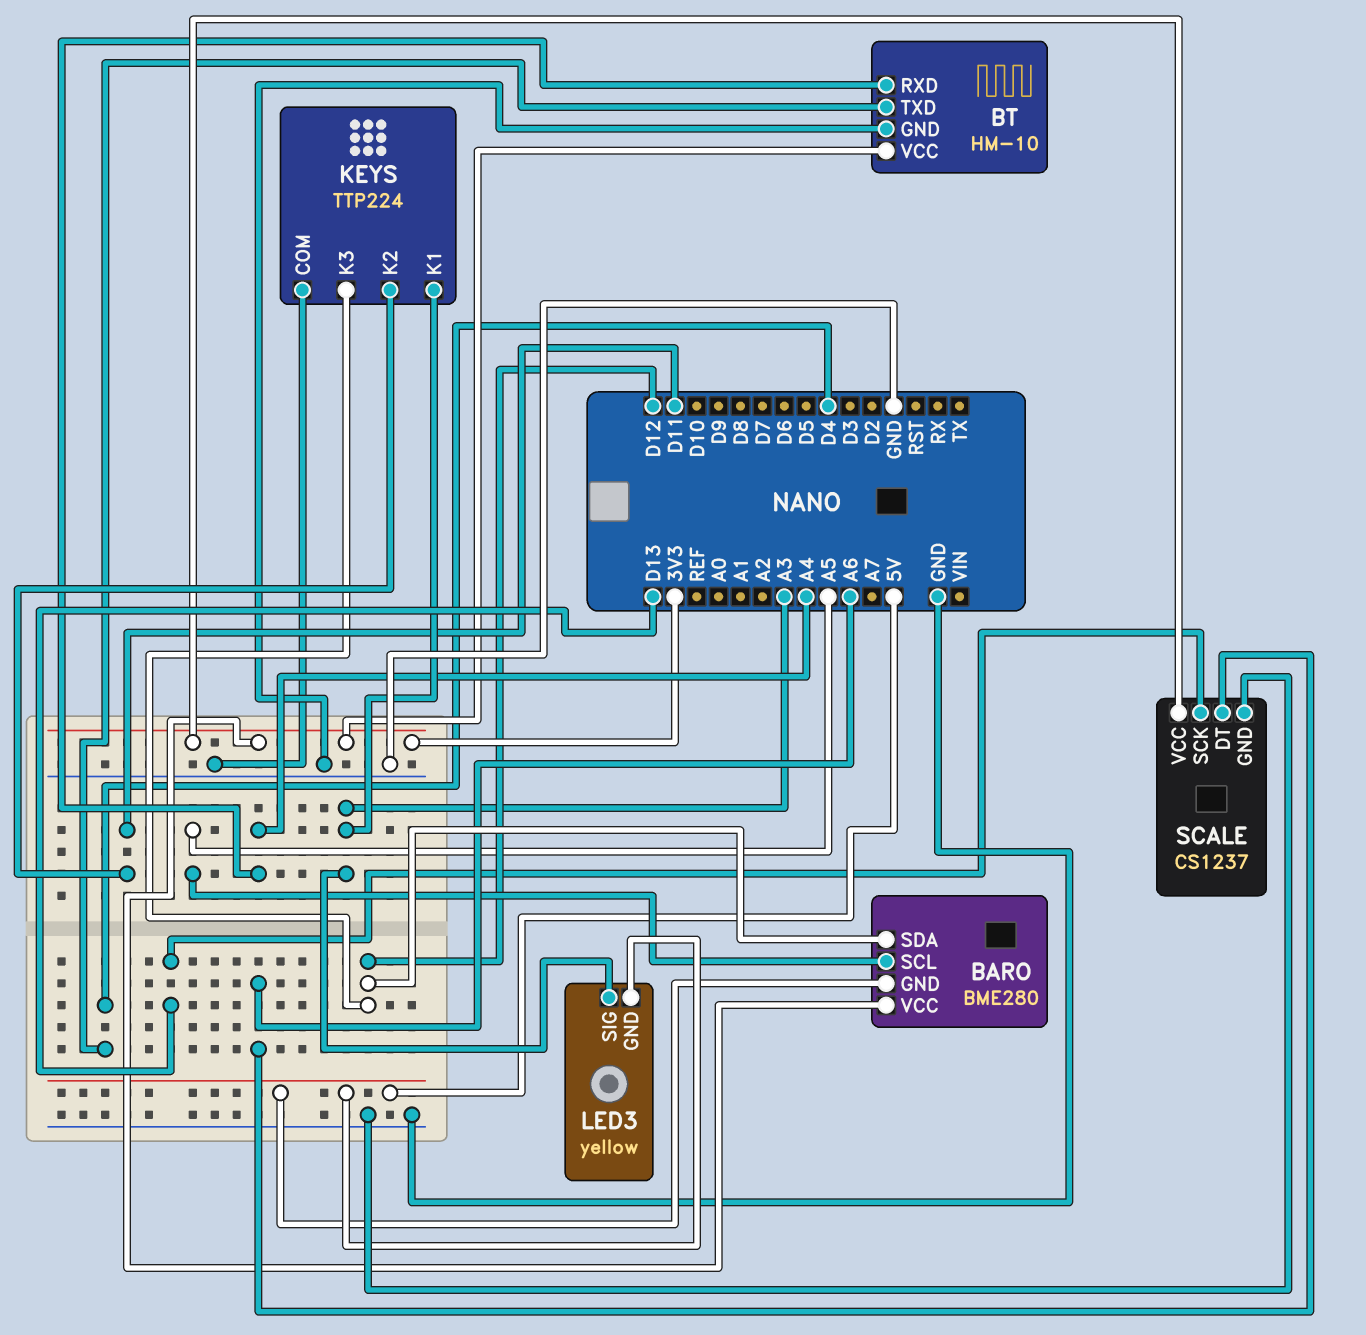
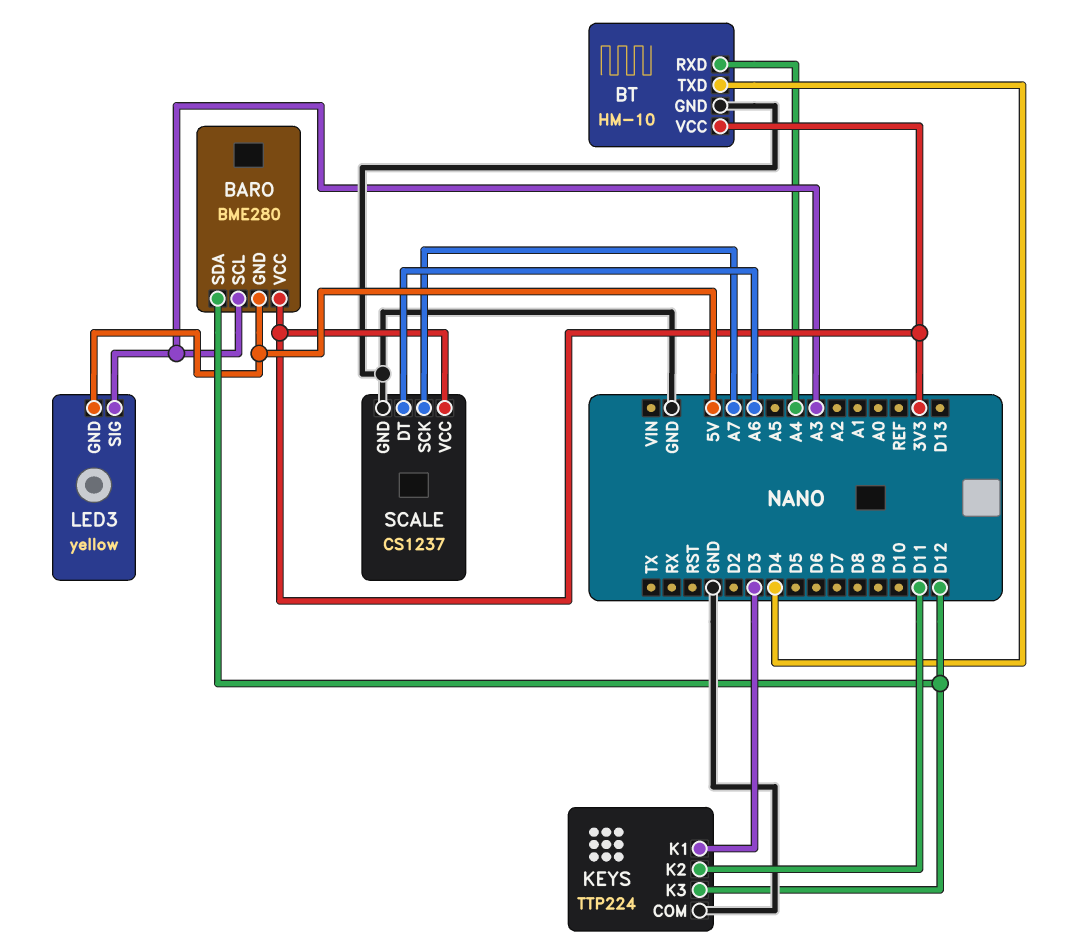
BARO pin SCL: A5 -> A3
KEYS pin K1: A3 -> D3
SCALE pin SCK: D13 -> A7

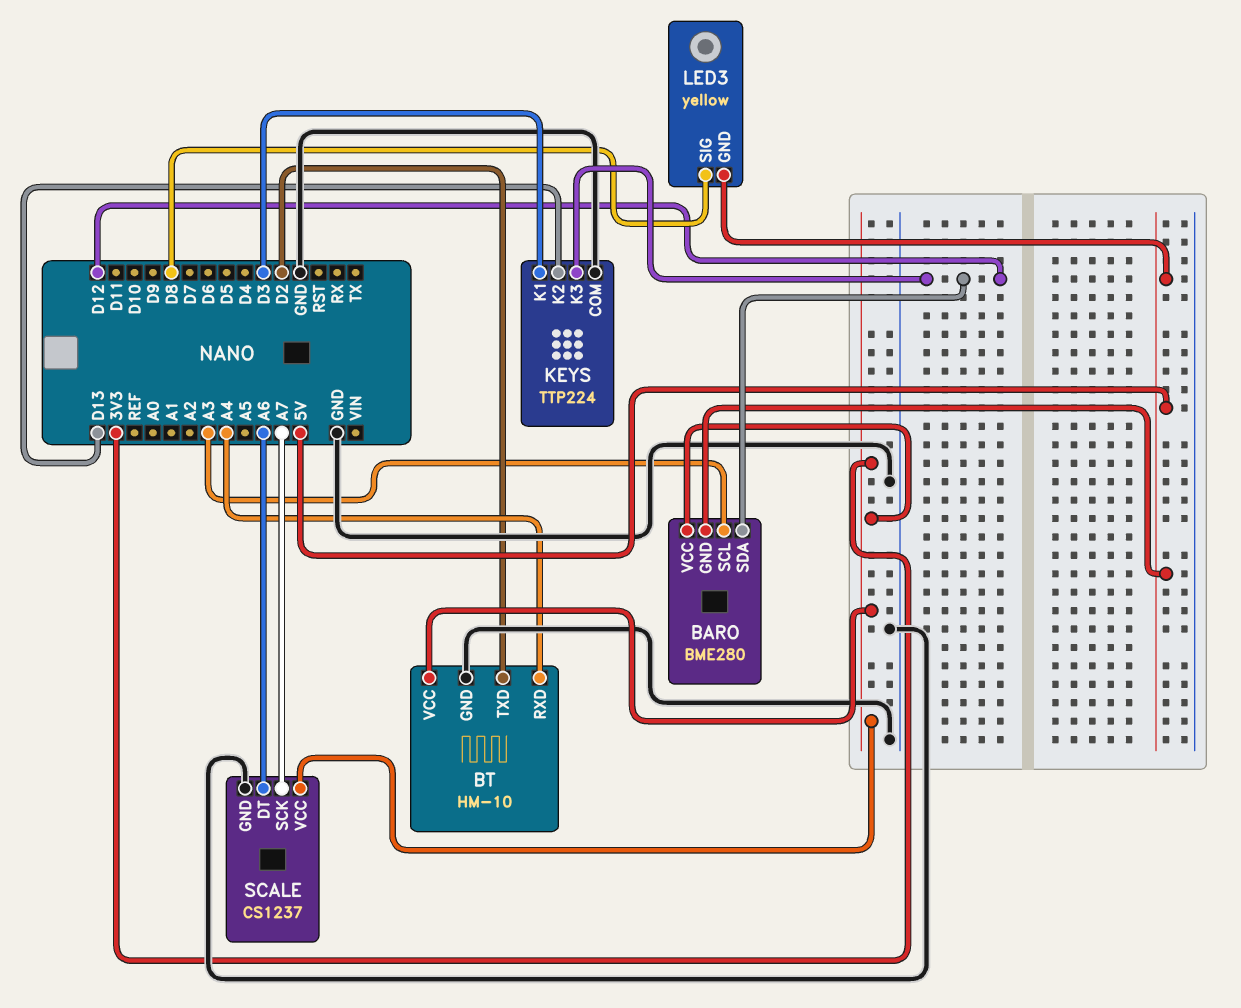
BT pin TXD: D4 -> D2
KEYS pin K2: D11 -> D13
LED3 pin SIG: A3 -> D8

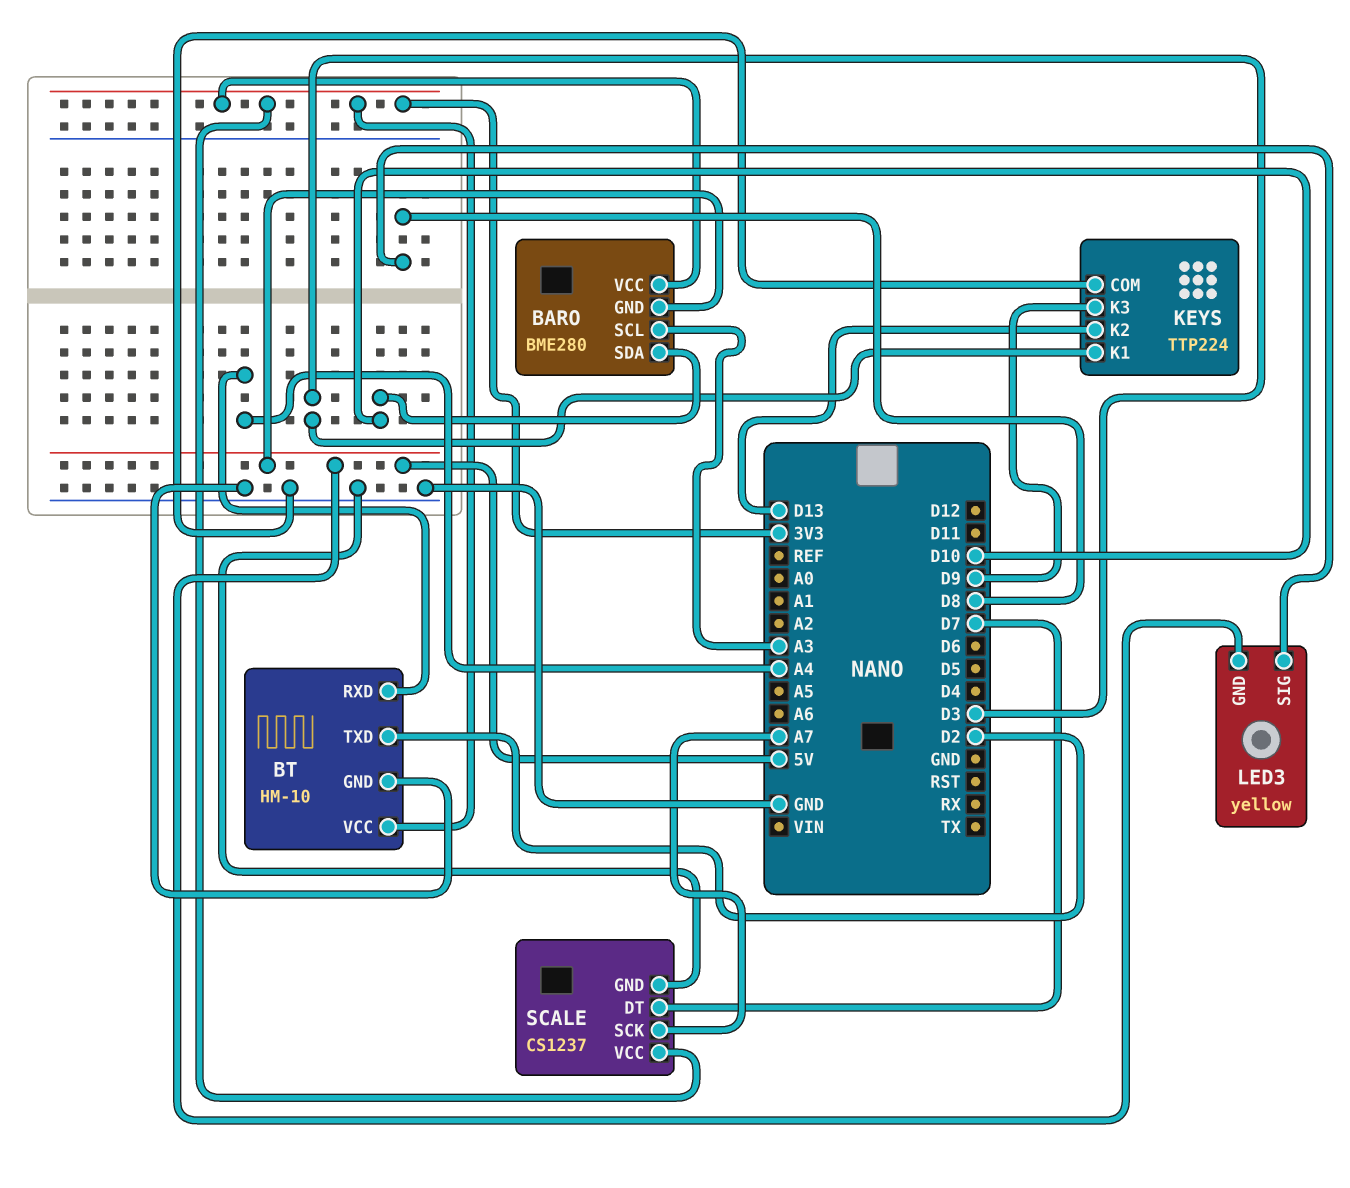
BARO pin SDA: D12 -> D10
KEYS pin K3: D12 -> D9
SCALE pin DT: A6 -> D7

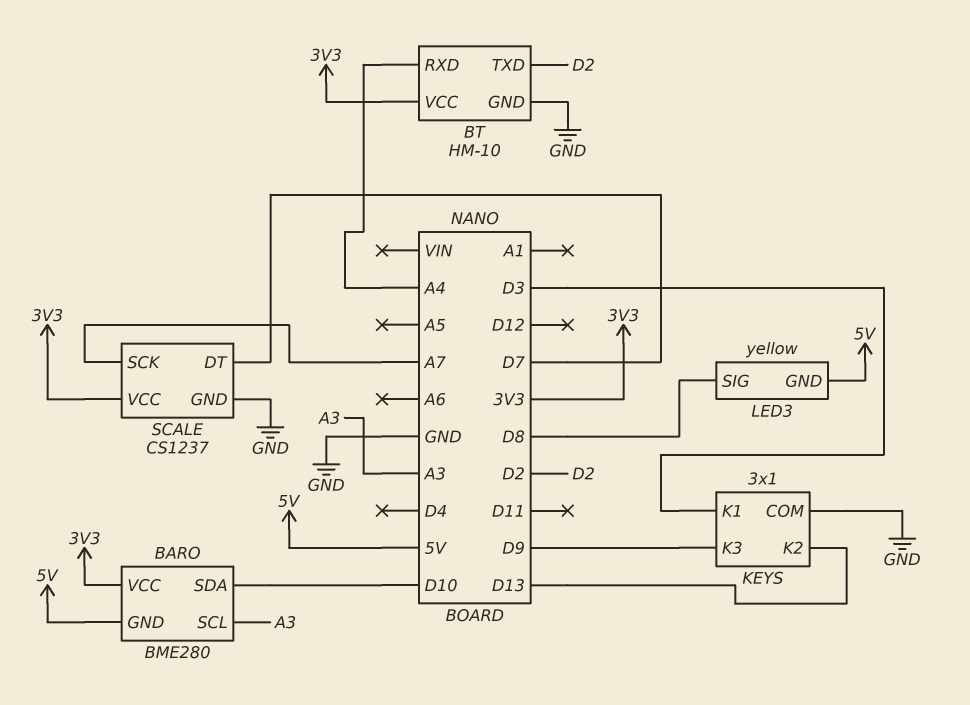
KEYS: TTP224 -> 3x1

